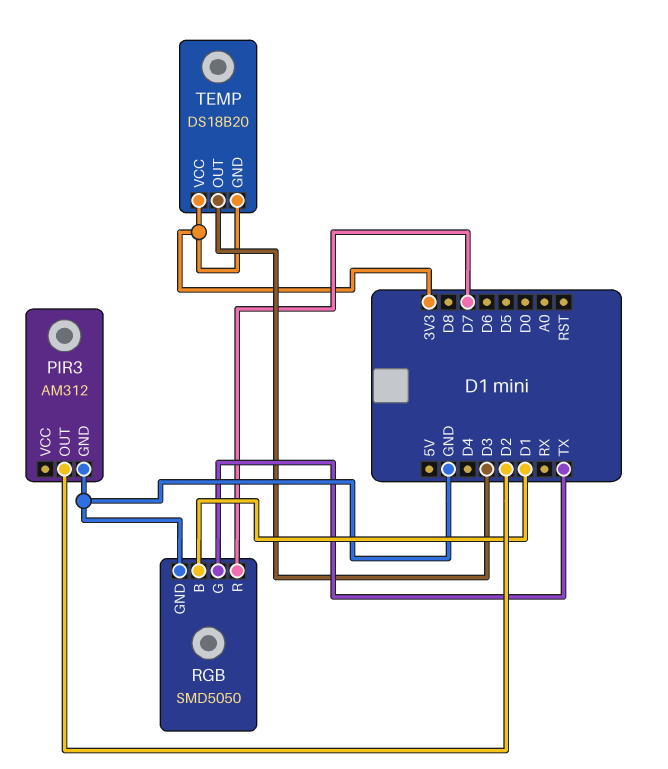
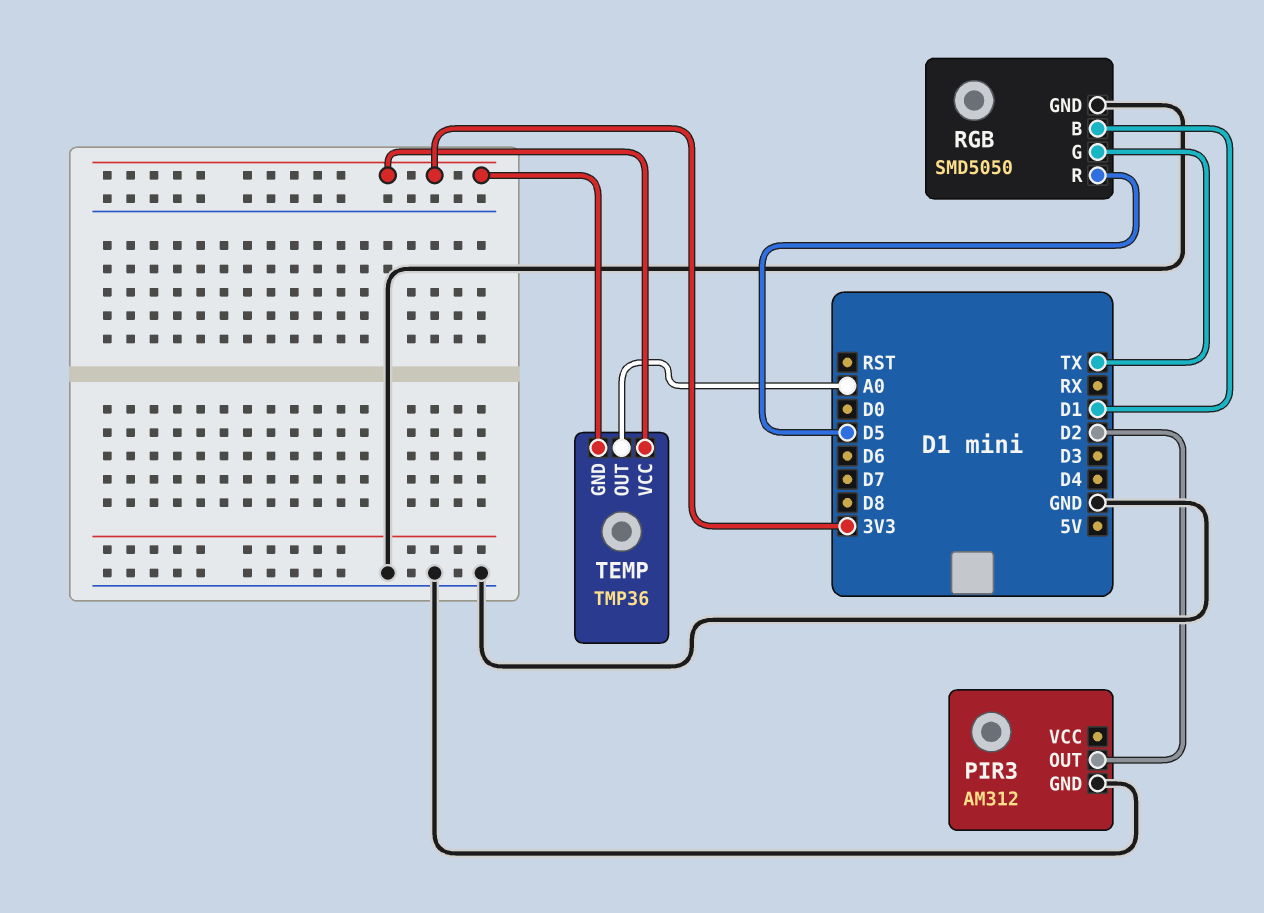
RGB pin R: D7 -> D5
TEMP: DS18B20 -> TMP36
TEMP pin OUT: D3 -> A0

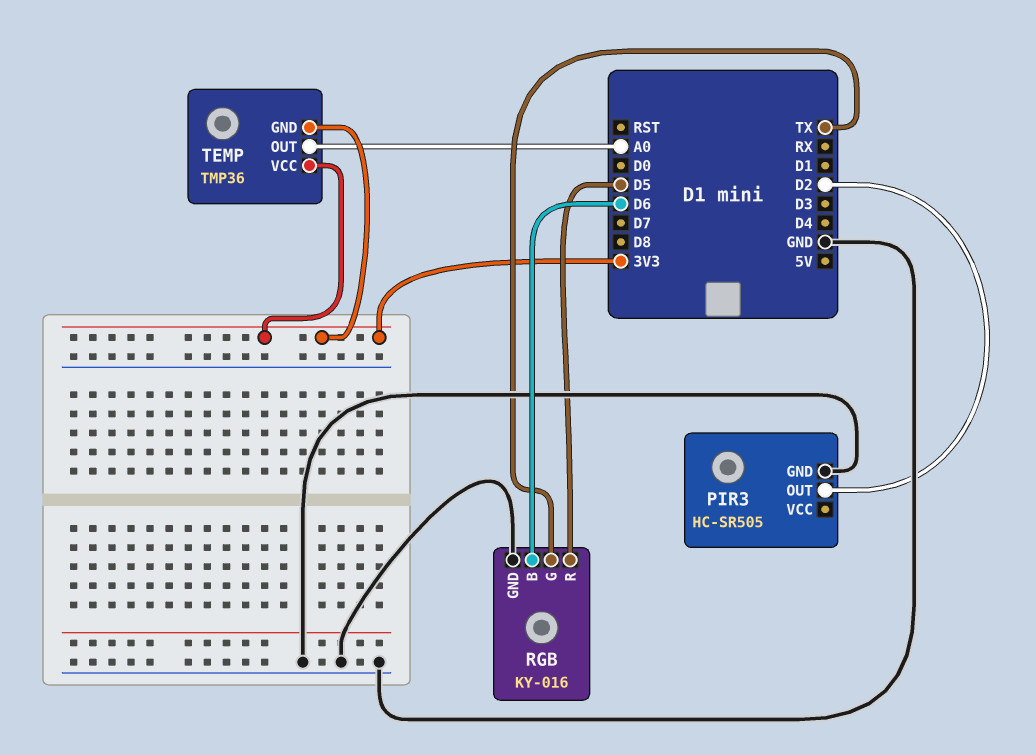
PIR3: AM312 -> HC-SR505
RGB: SMD5050 -> KY-016
RGB pin B: D1 -> D6

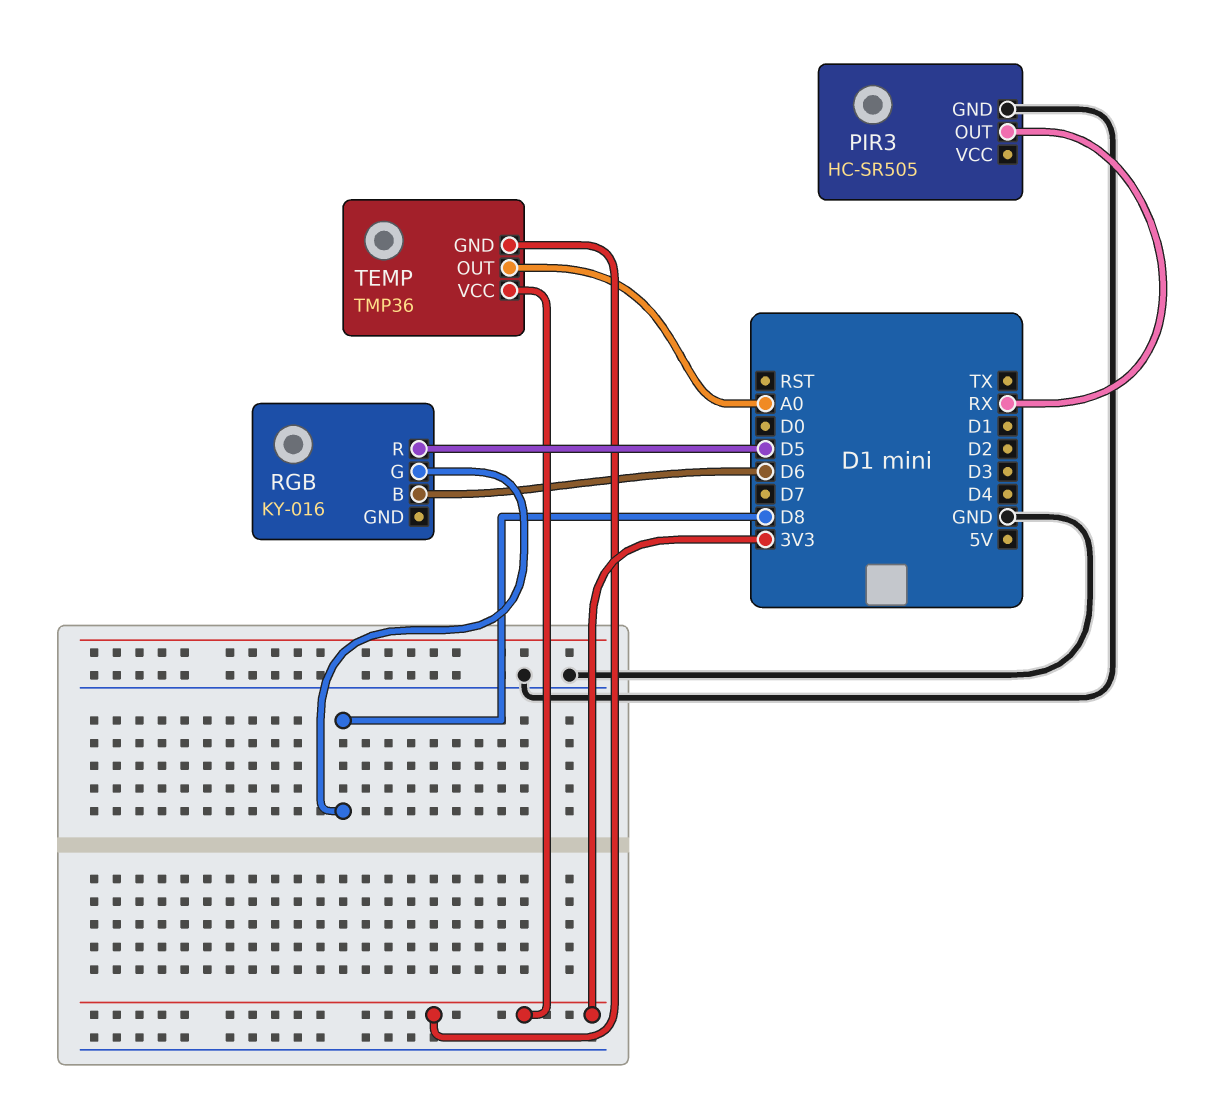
PIR3 pin OUT: D2 -> RX
RGB pin G: TX -> D8
RGB pin GND: GND -> none

